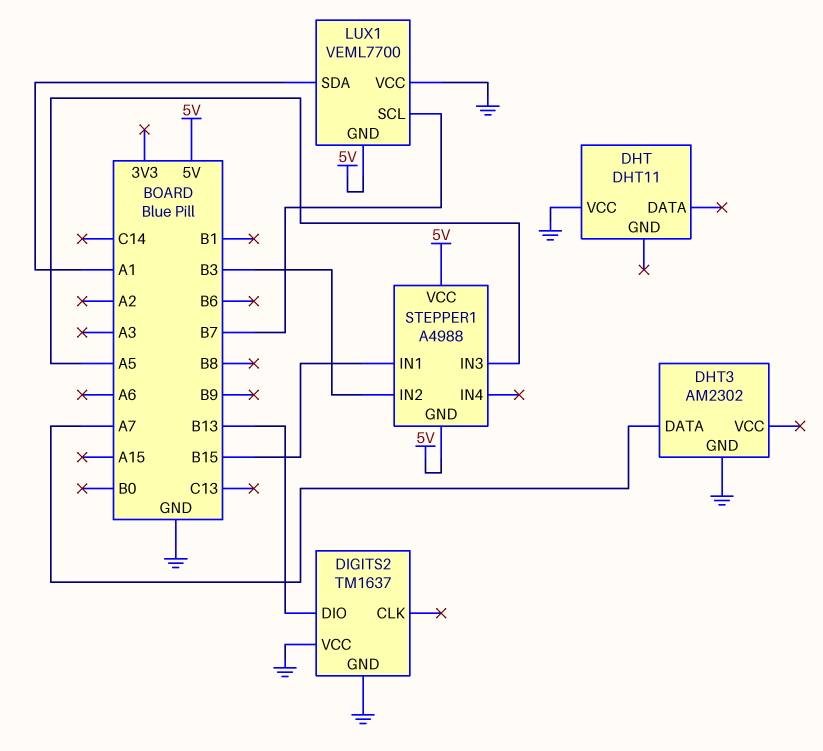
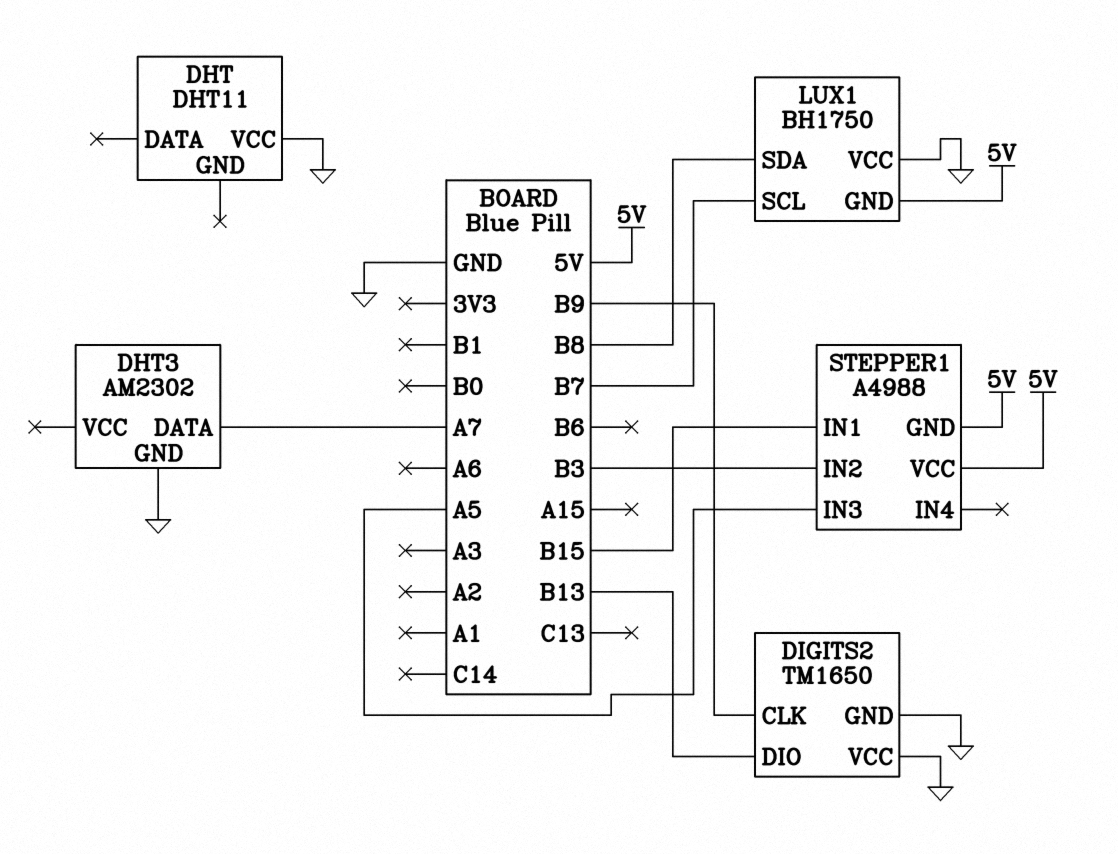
DIGITS2: TM1637 -> TM1650
DIGITS2 pin CLK: none -> B9
LUX1: VEML7700 -> BH1750
LUX1 pin SDA: A1 -> B8

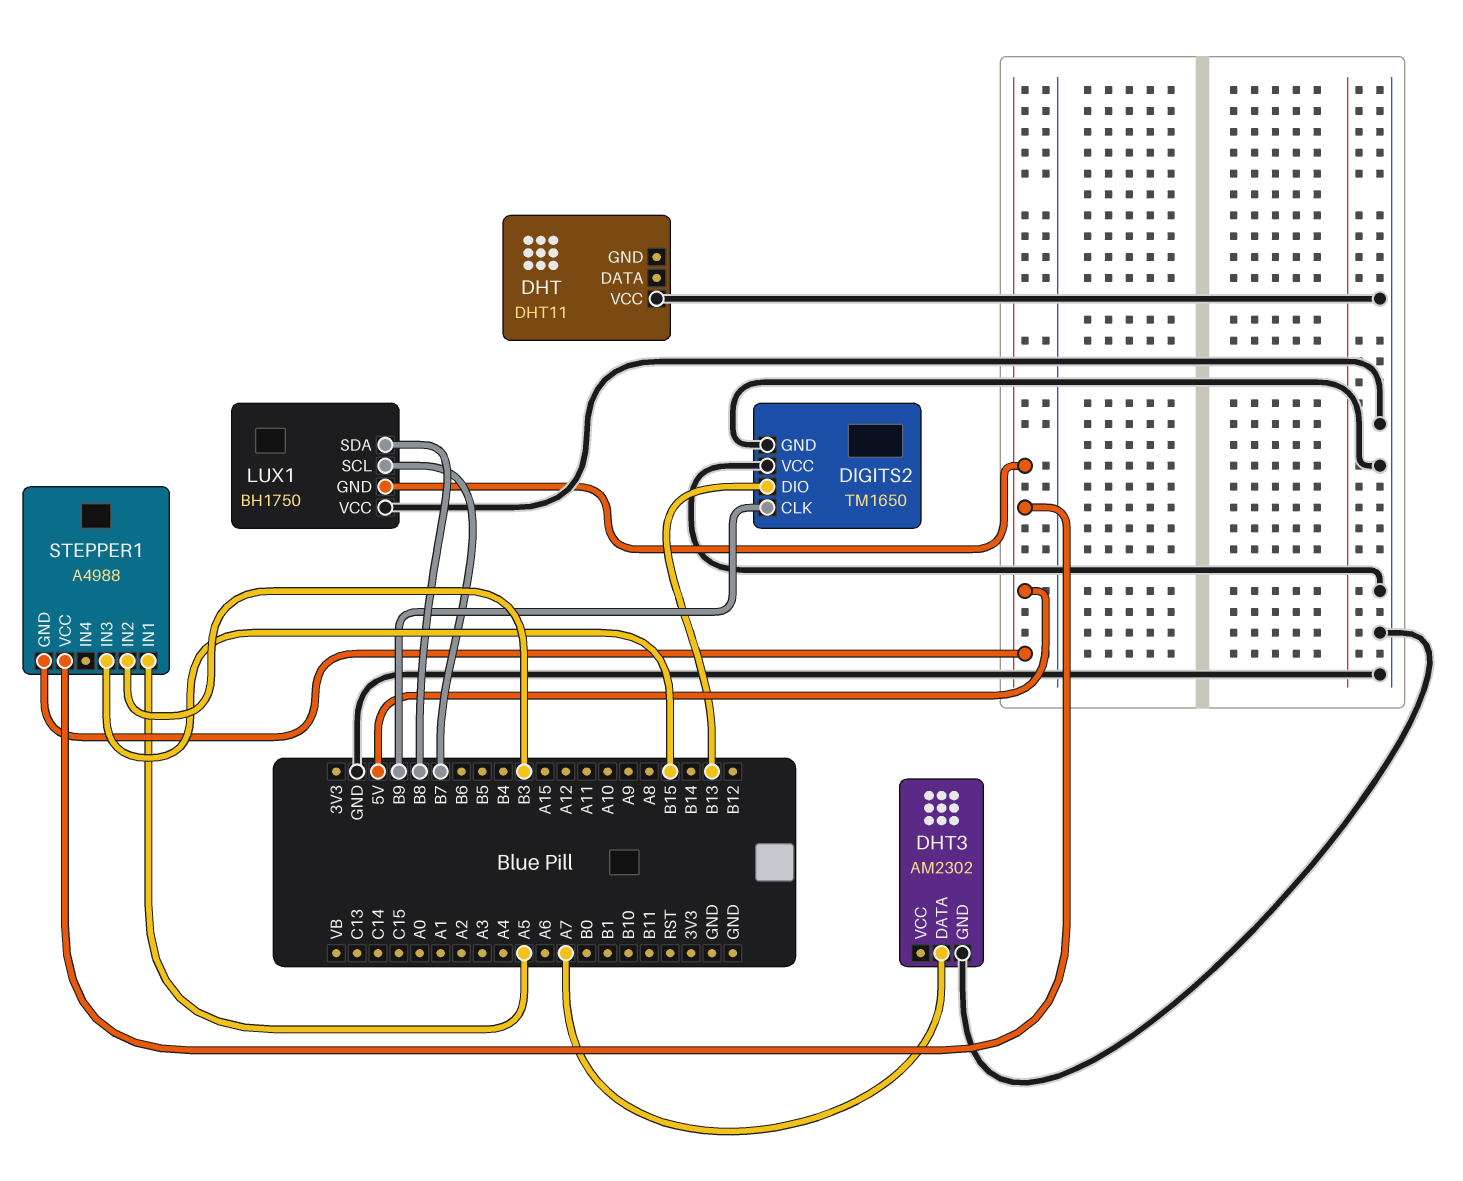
STEPPER1 pin IN1: B15 -> A5
STEPPER1 pin IN3: A5 -> B15

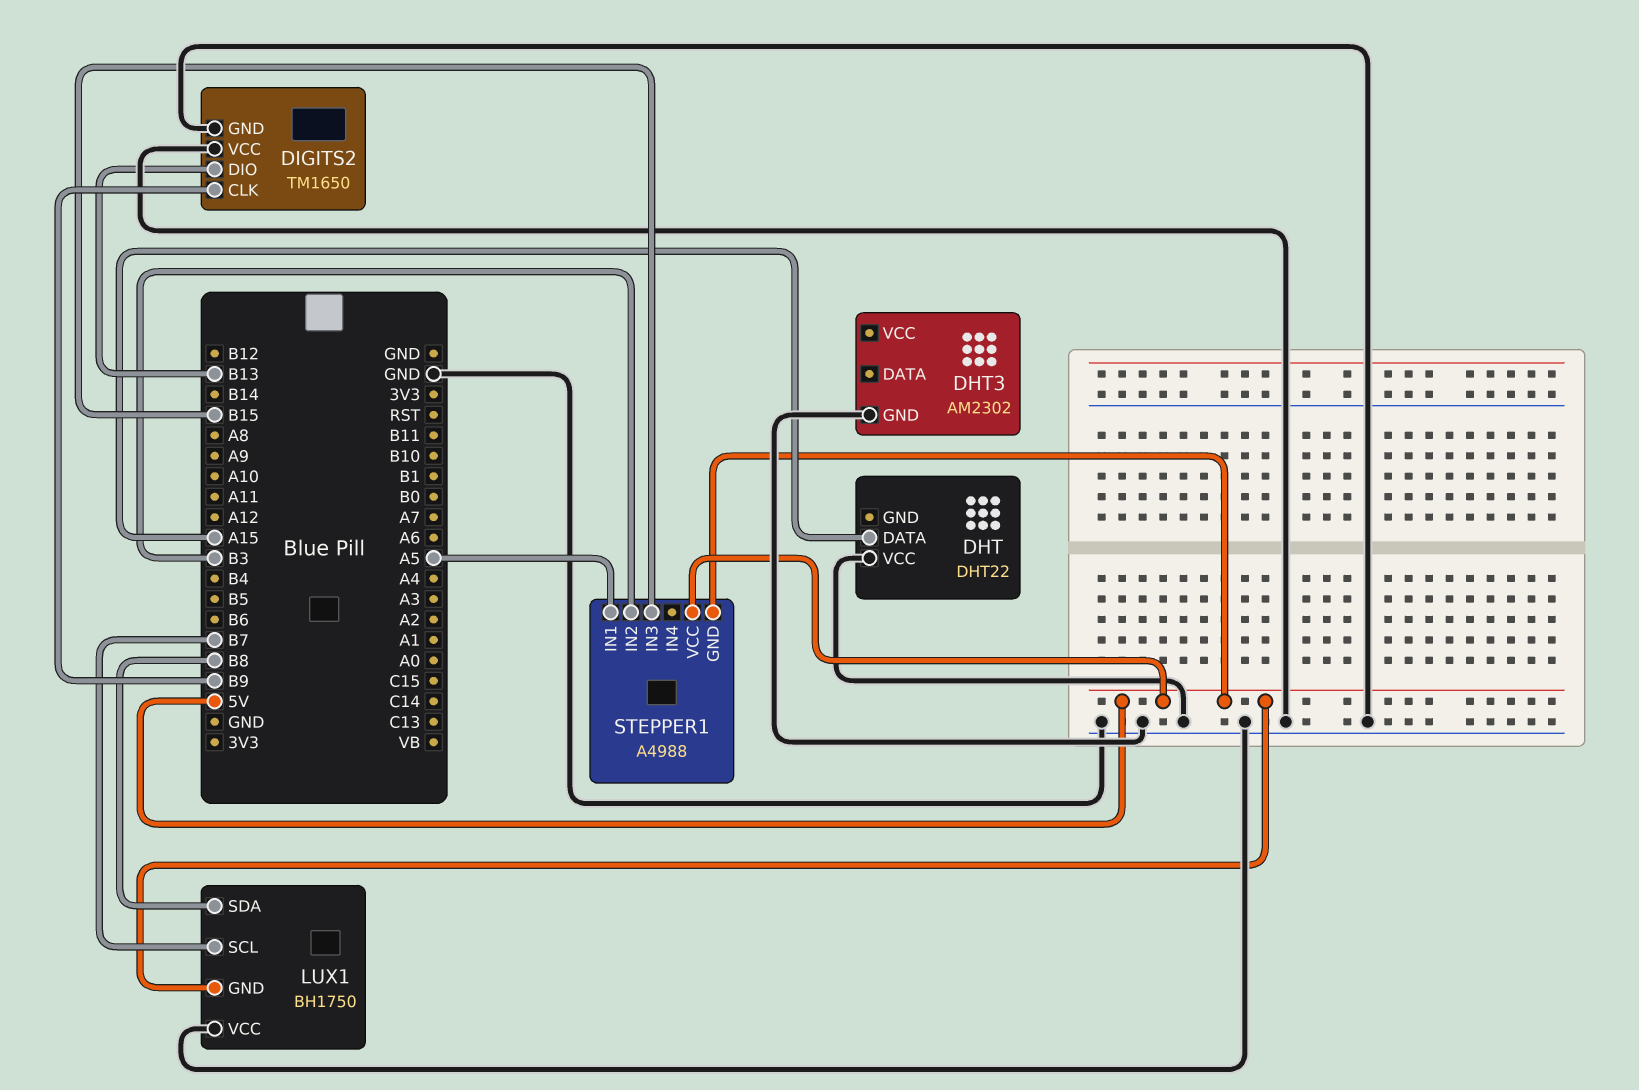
DHT: DHT11 -> DHT22
DHT pin DATA: none -> A15
DHT3 pin DATA: A7 -> none

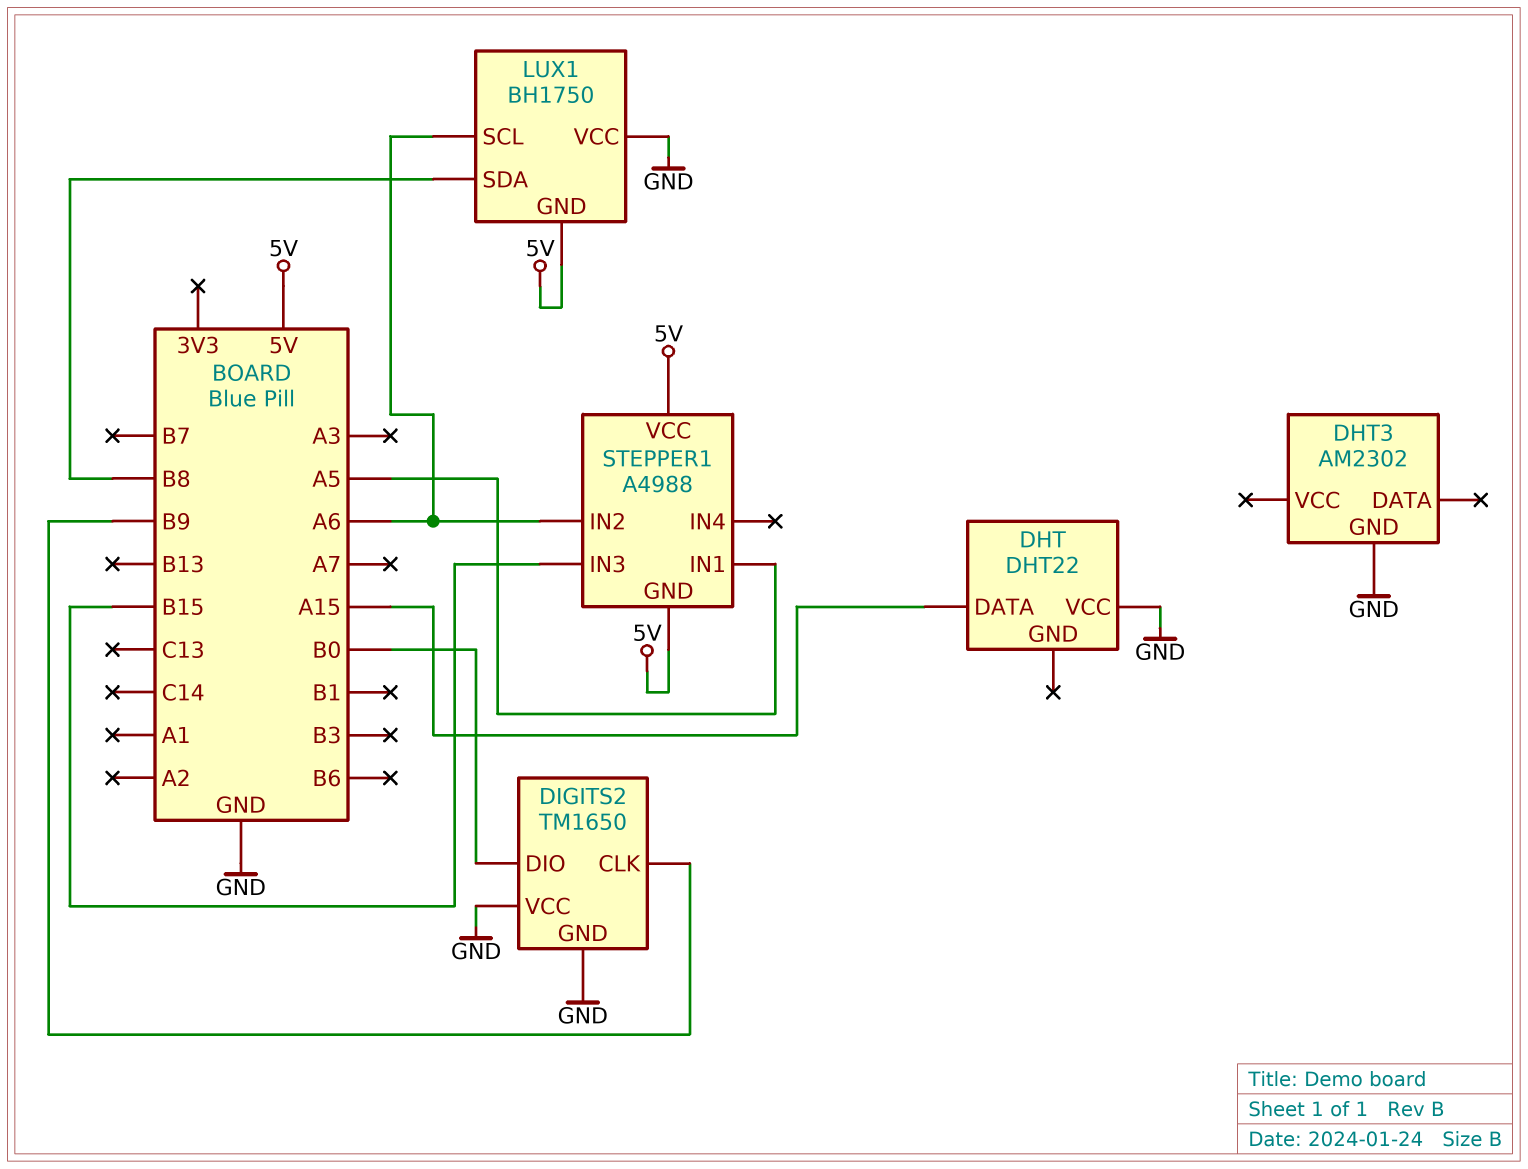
DIGITS2 pin DIO: B13 -> B0
LUX1 pin SCL: B7 -> A6
STEPPER1 pin IN2: B3 -> A6

